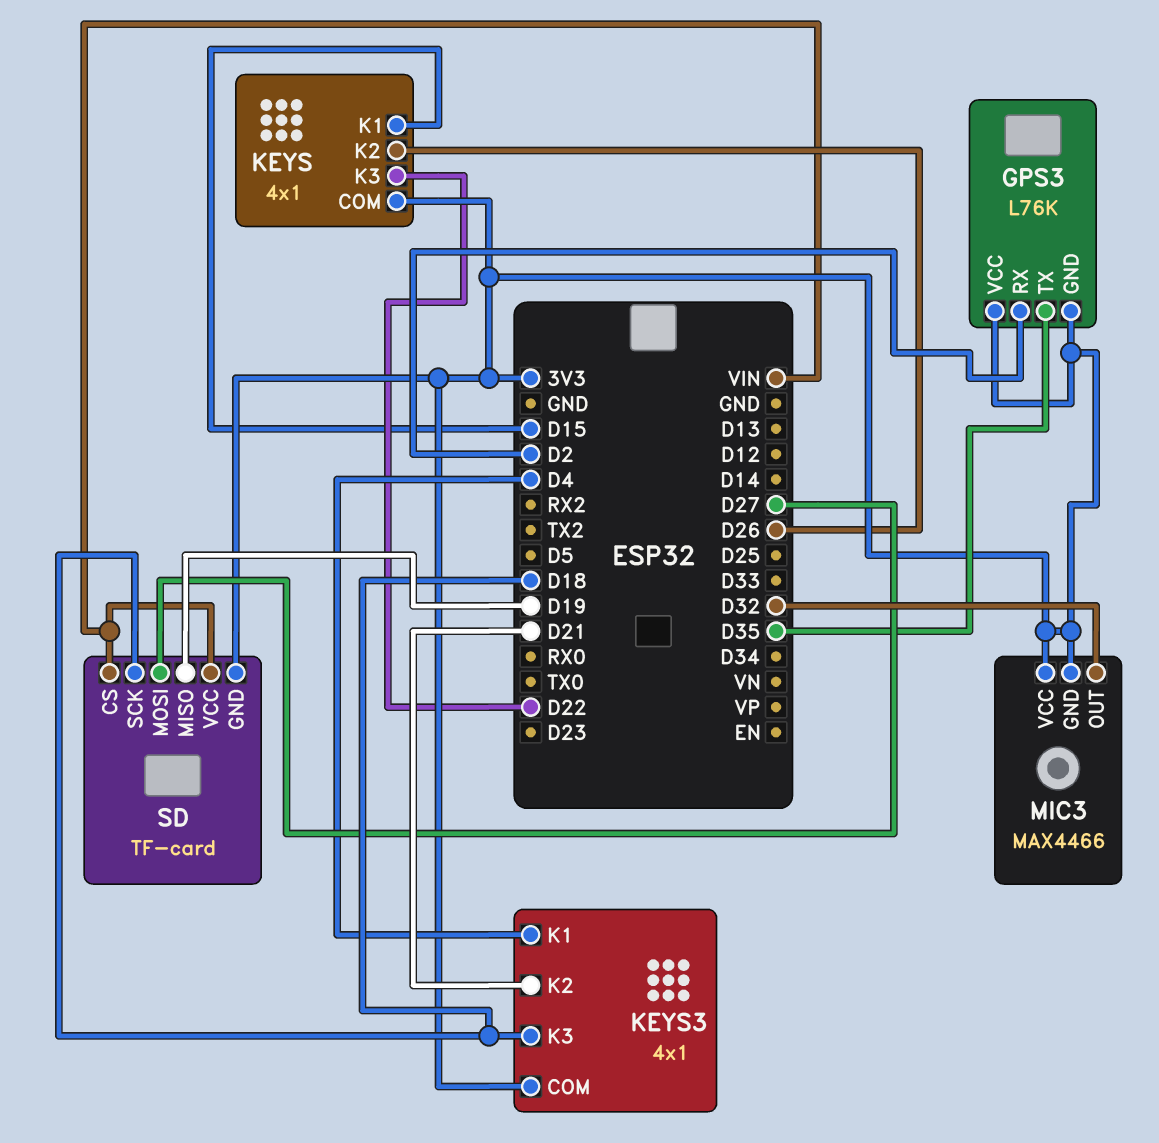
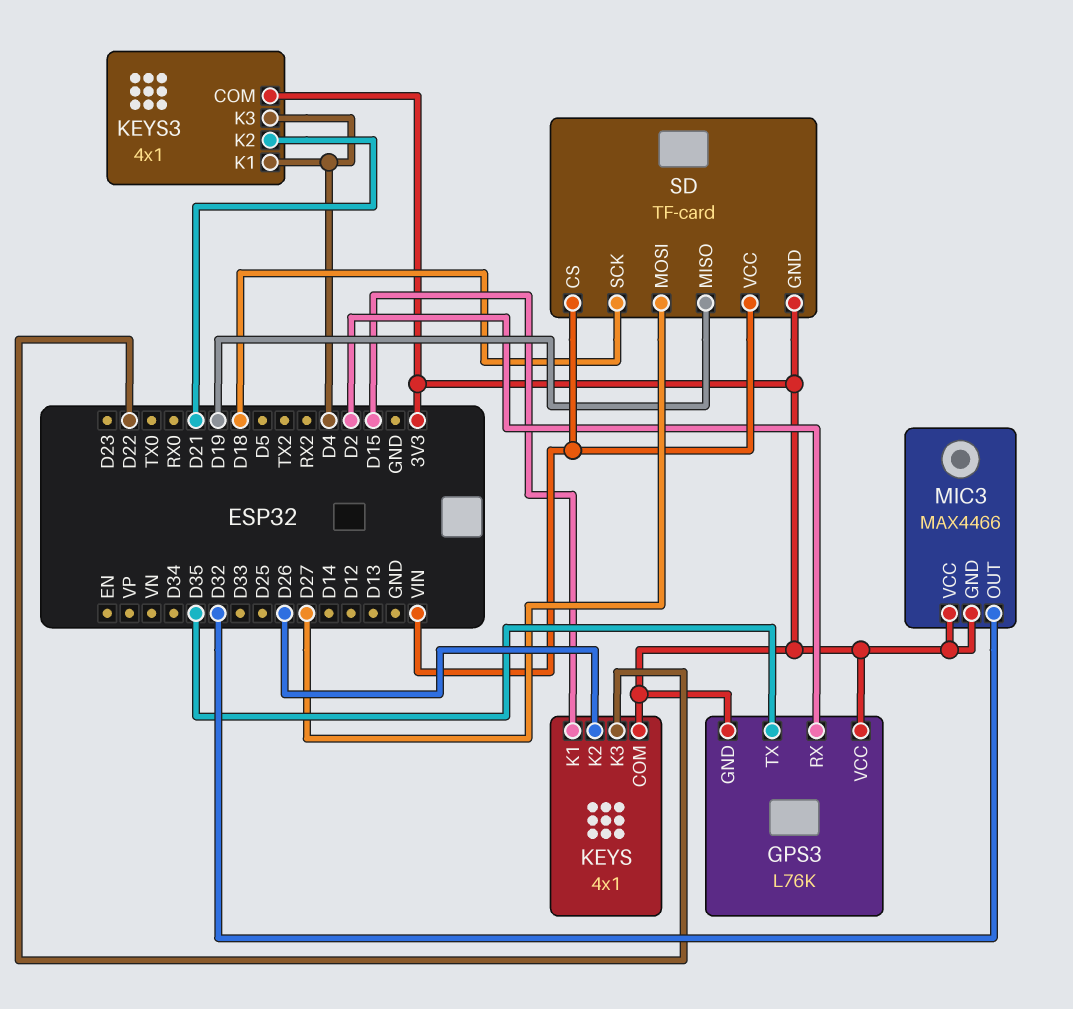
KEYS3 pin K3: D18 -> D4

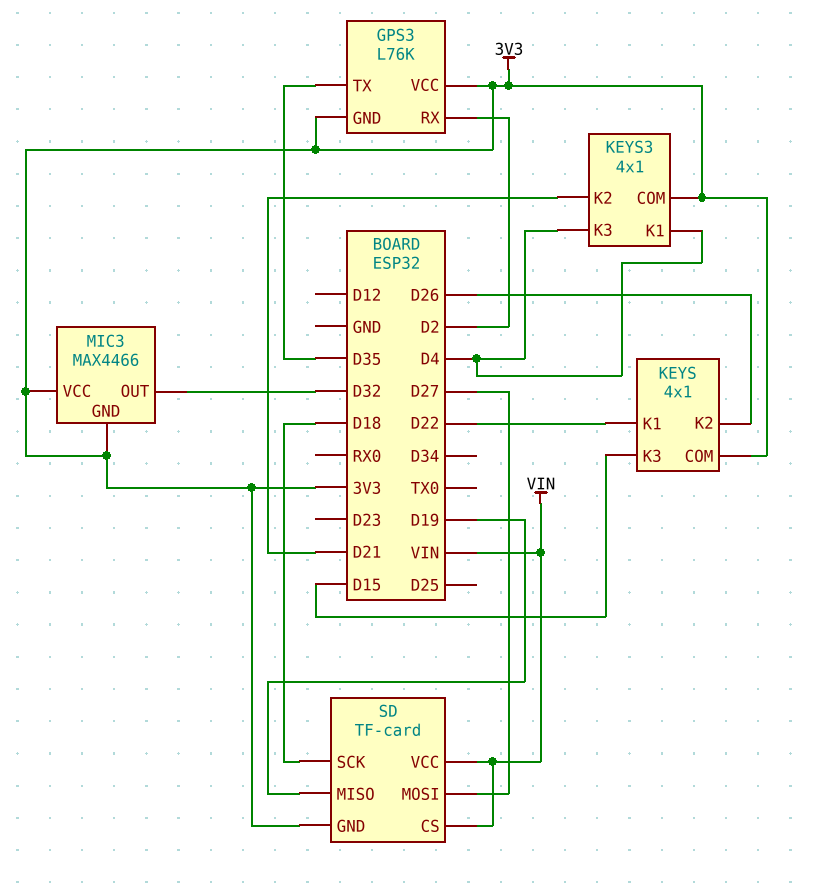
KEYS pin K1: D15 -> D22
KEYS pin K3: D22 -> D15

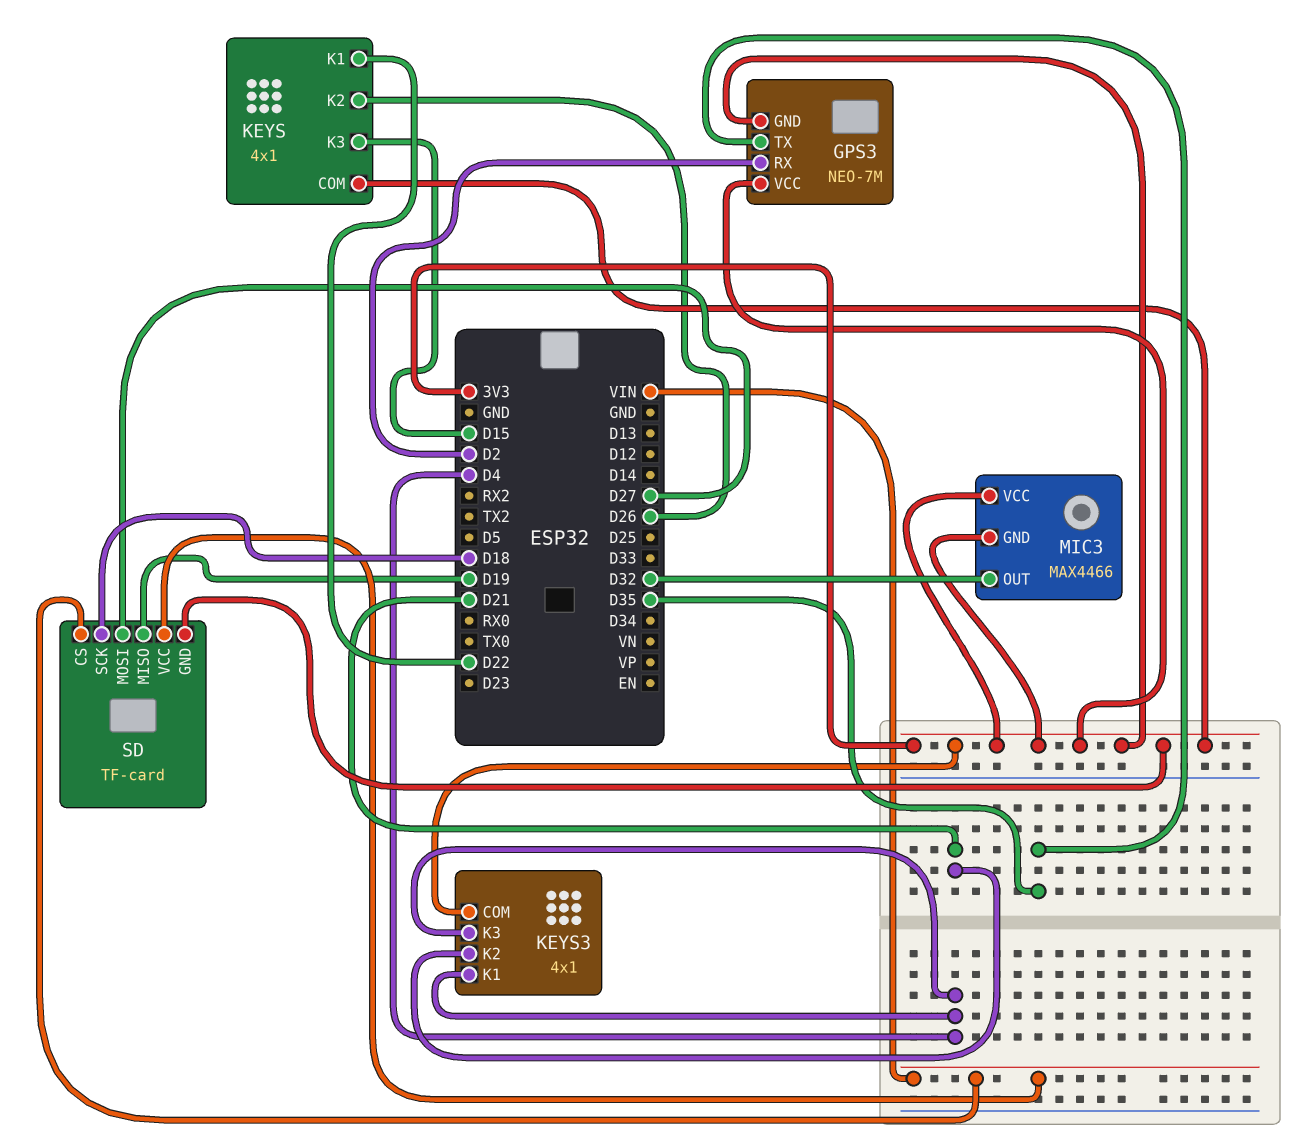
GPS3: L76K -> NEO-7M

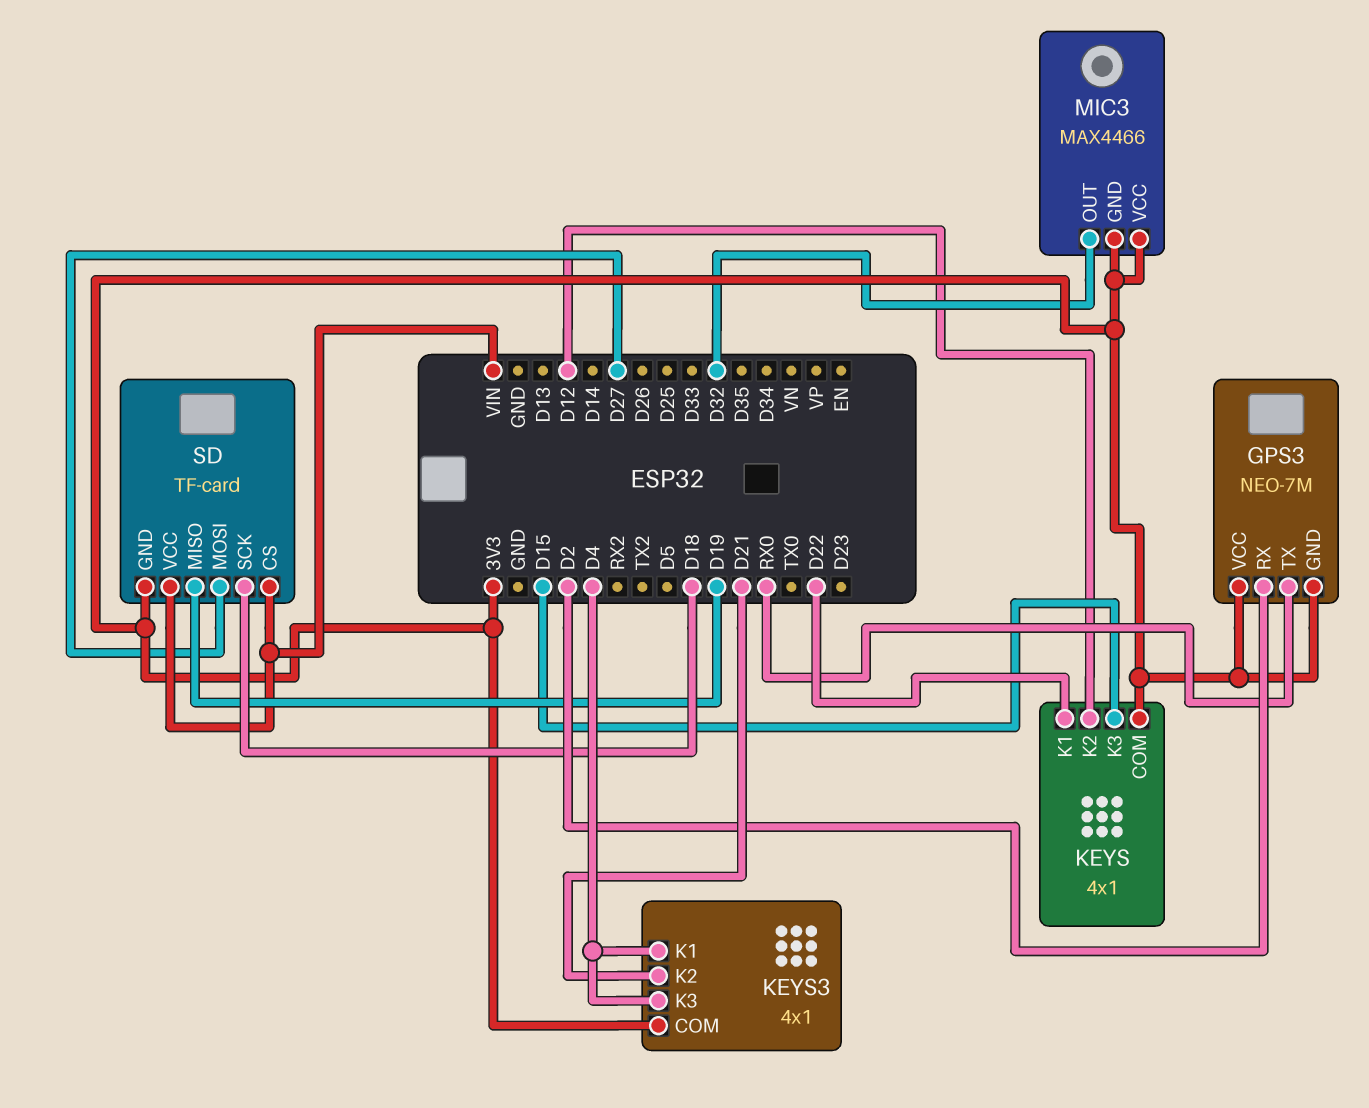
GPS3 pin TX: D35 -> RX0
KEYS pin K2: D26 -> D12

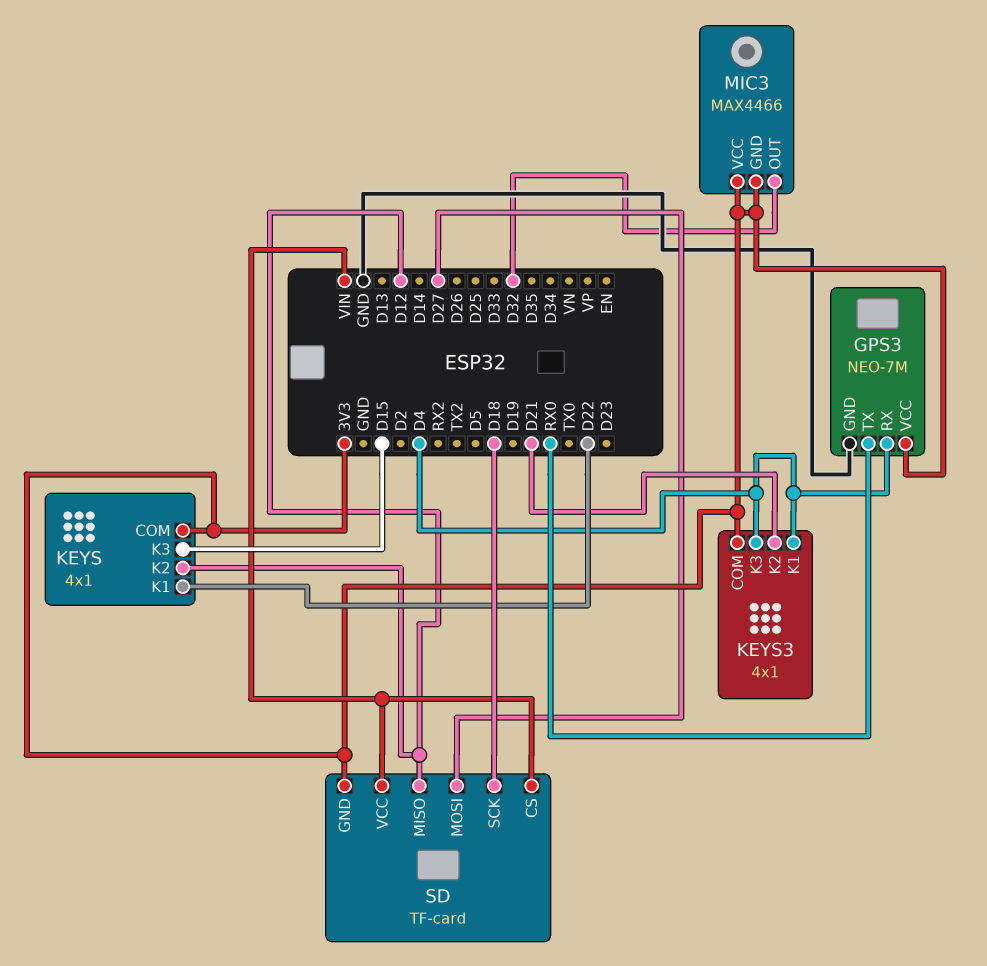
GPS3 pin GND: 3V3 -> GND
GPS3 pin RX: D2 -> D4
SD pin MISO: D19 -> D12

